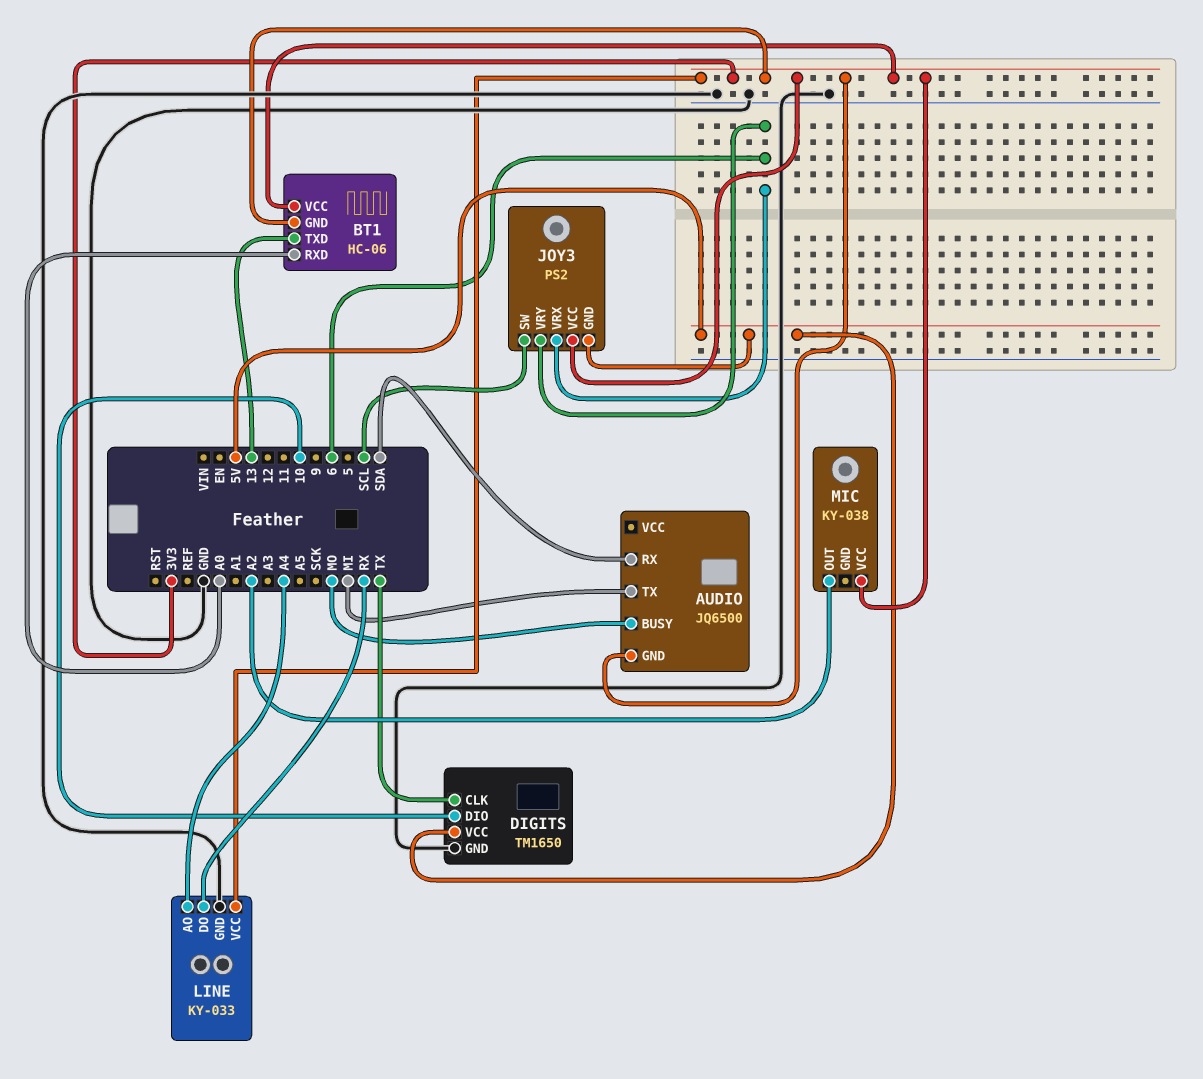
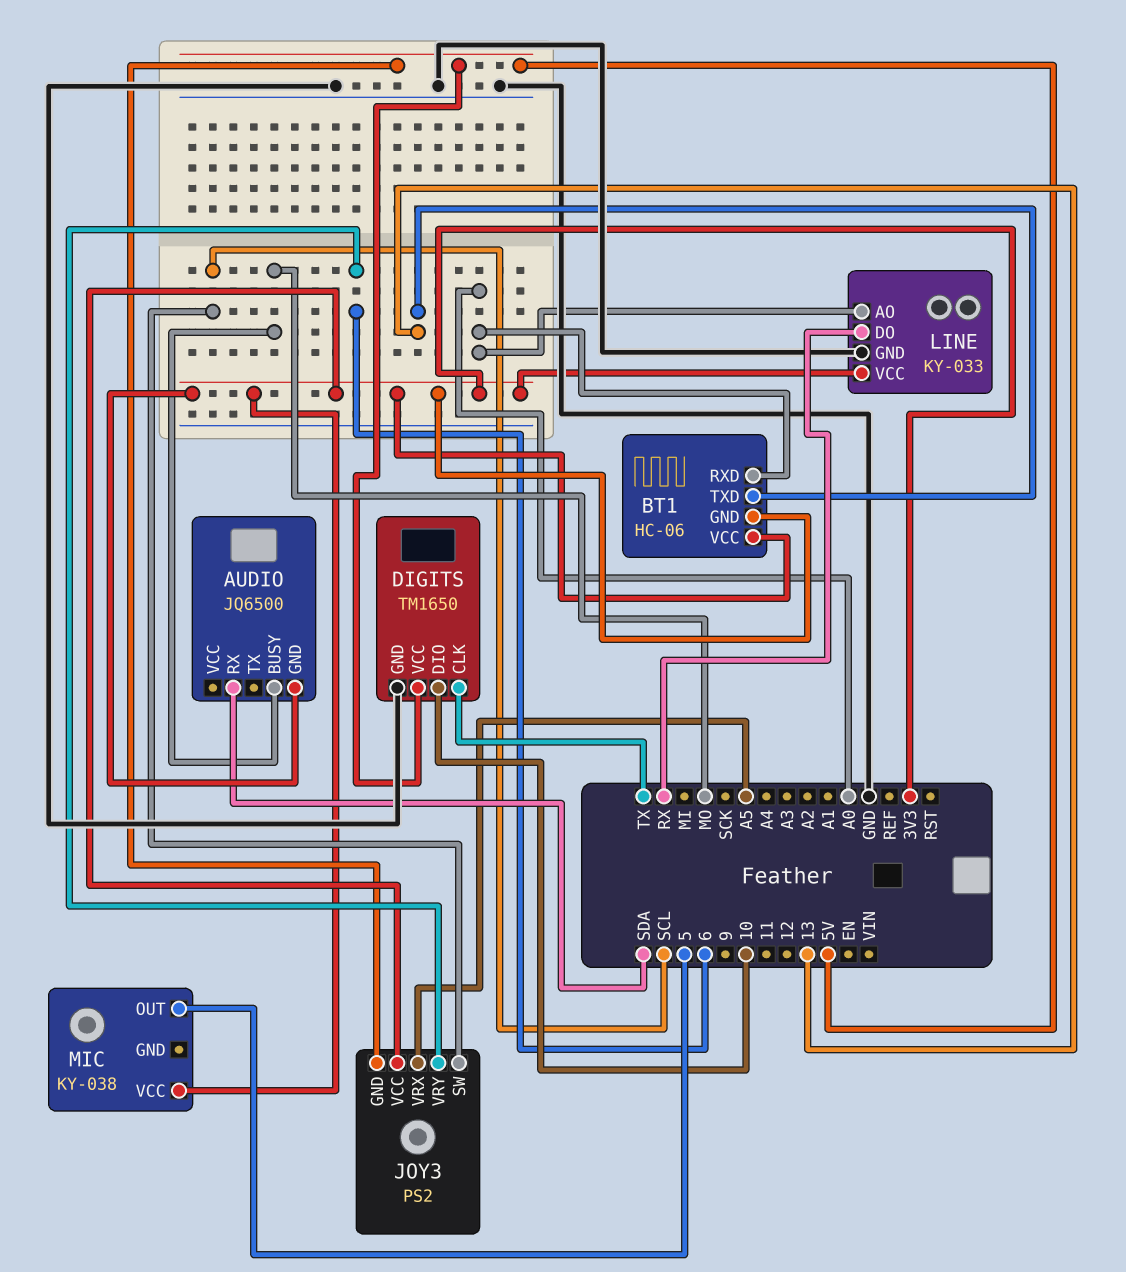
AUDIO pin TX: MI -> none
JOY3 pin VRX: 6 -> A5
LINE pin AO: A4 -> A0
MIC pin OUT: A2 -> 5

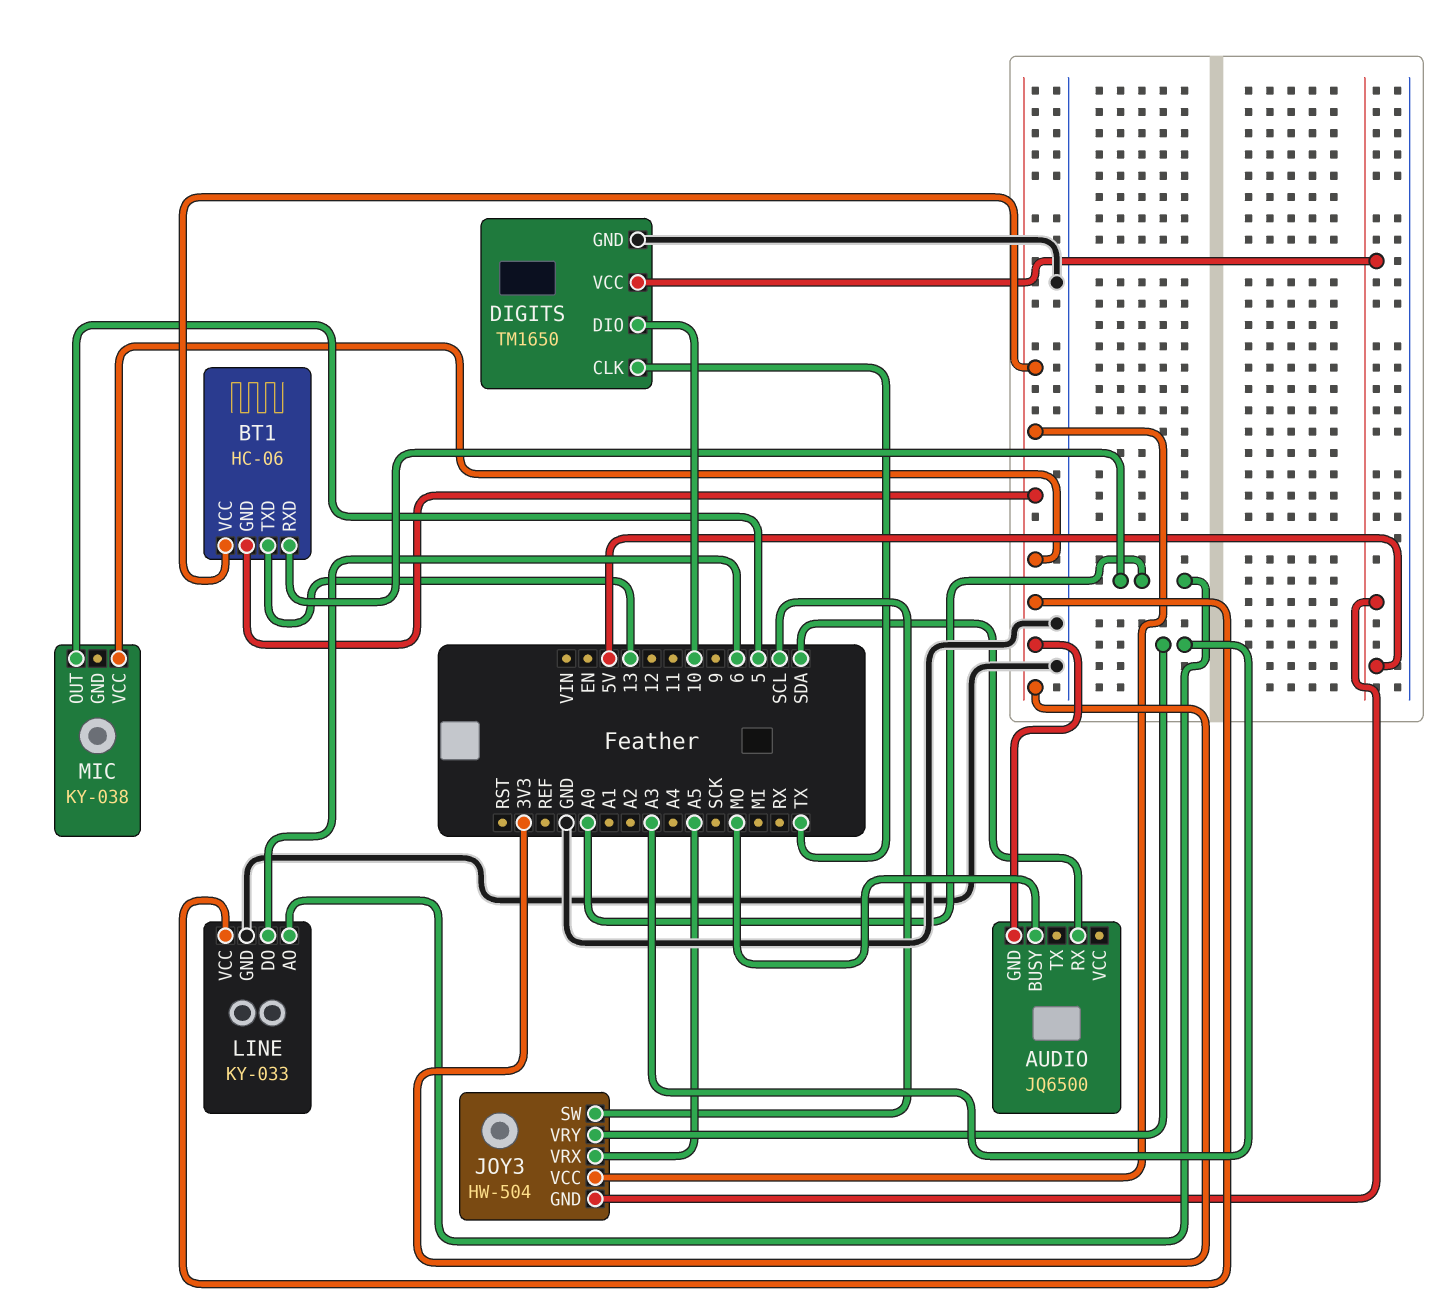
JOY3: PS2 -> HW-504
JOY3 pin VRY: 6 -> A3
LINE pin DO: RX -> 6

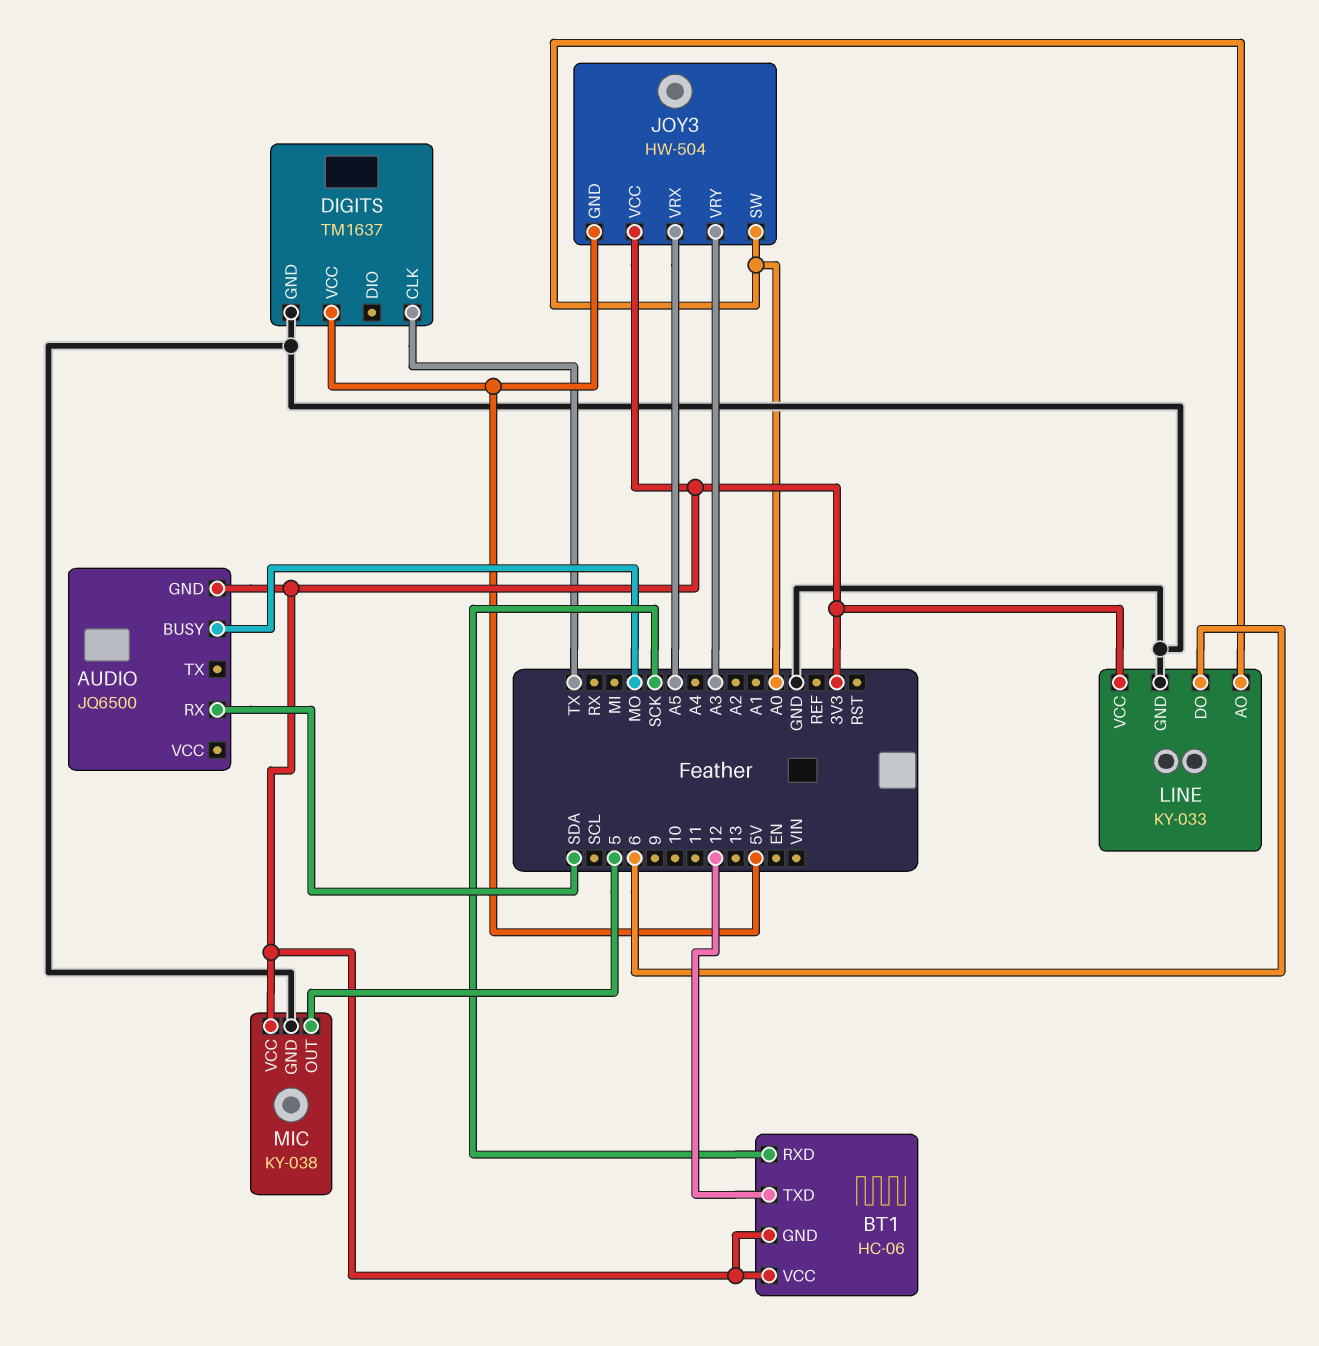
BT1 pin RXD: A0 -> SCK
BT1 pin TXD: 13 -> 12
DIGITS: TM1650 -> TM1637
DIGITS pin DIO: 10 -> none
JOY3 pin SW: SCL -> A0
MIC pin GND: none -> GND

